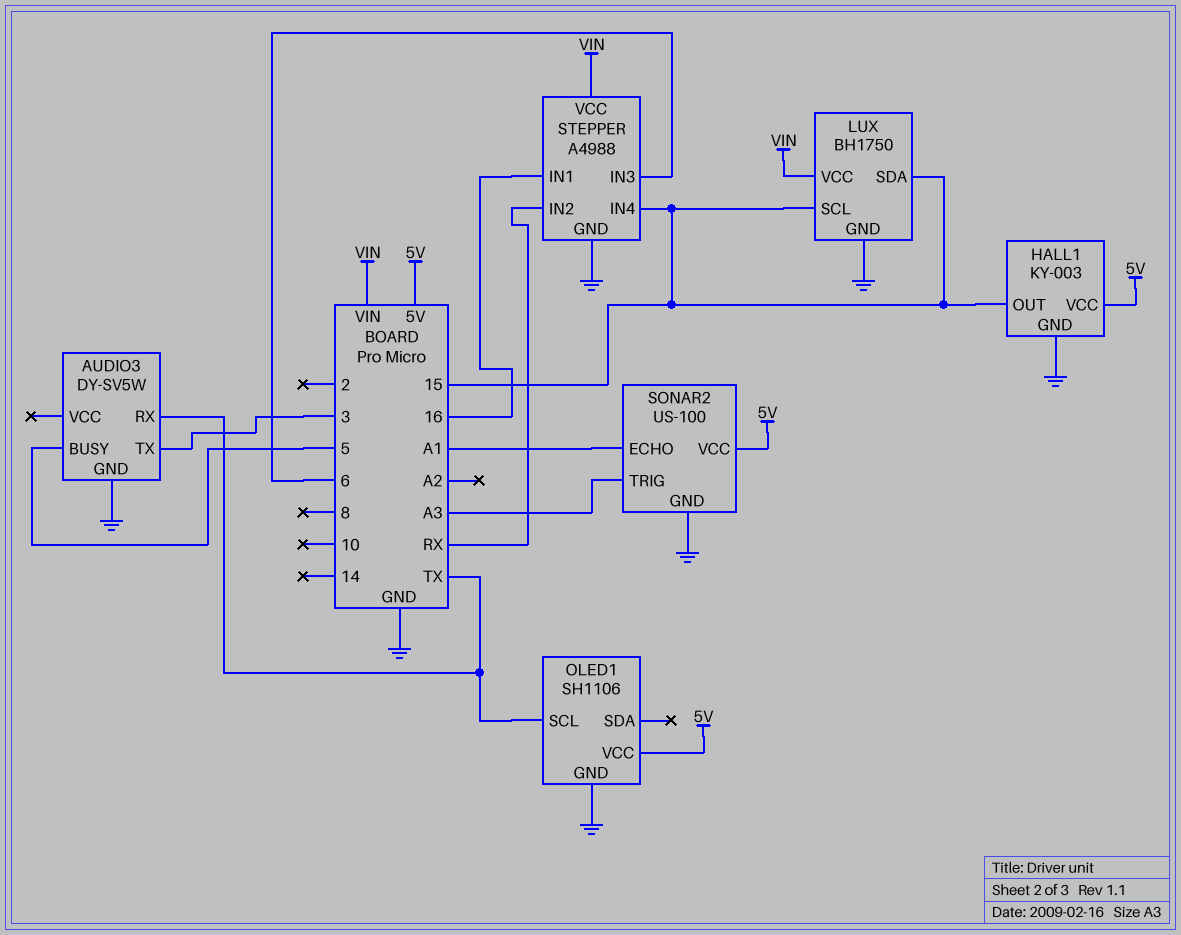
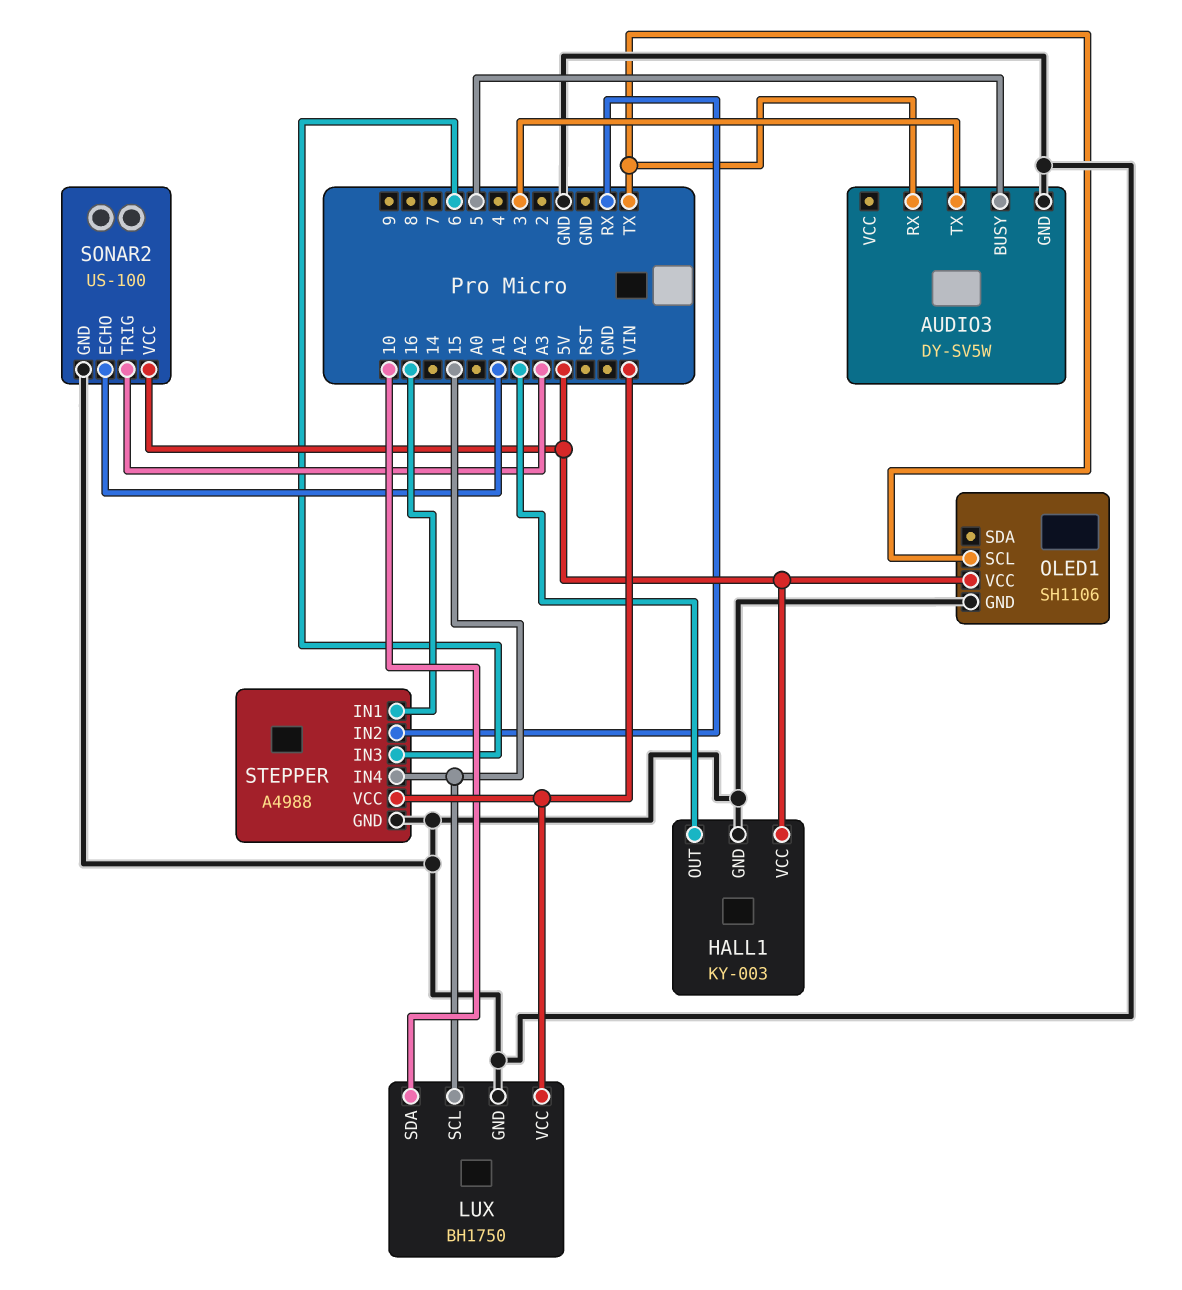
HALL1 pin OUT: 15 -> A2
LUX pin SDA: 15 -> 10

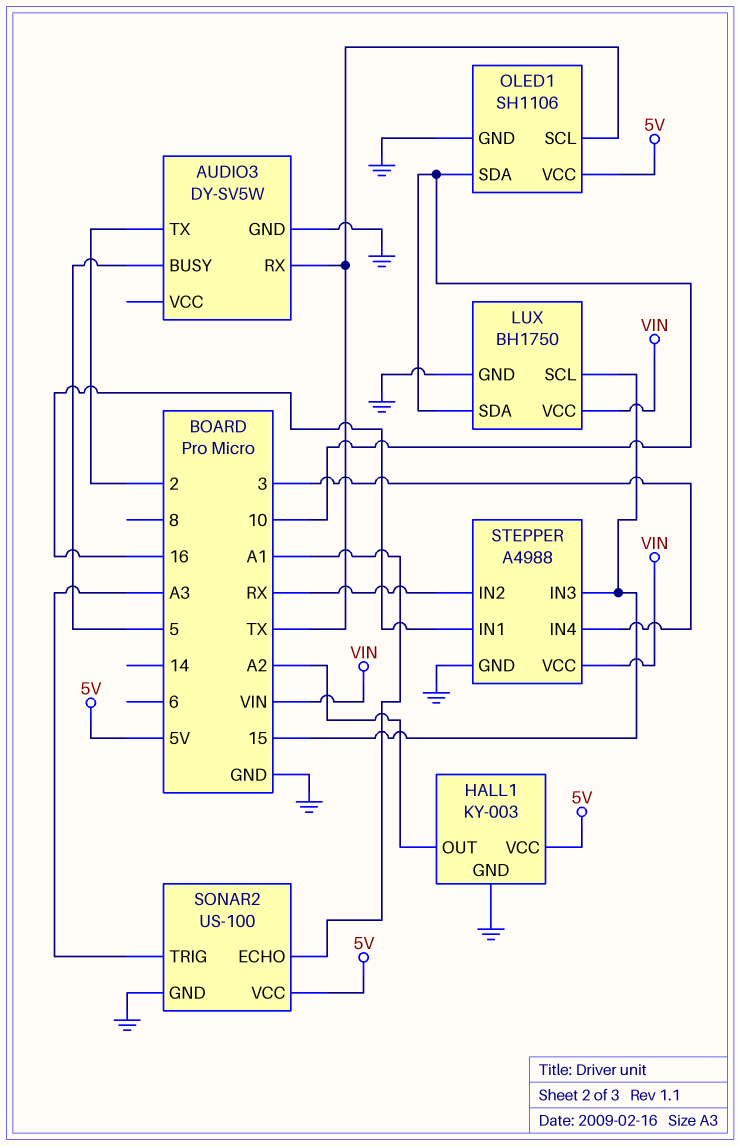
AUDIO3 pin TX: 3 -> 2
OLED1 pin SDA: none -> 10
STEPPER pin IN3: 6 -> 15
STEPPER pin IN4: 15 -> 3

